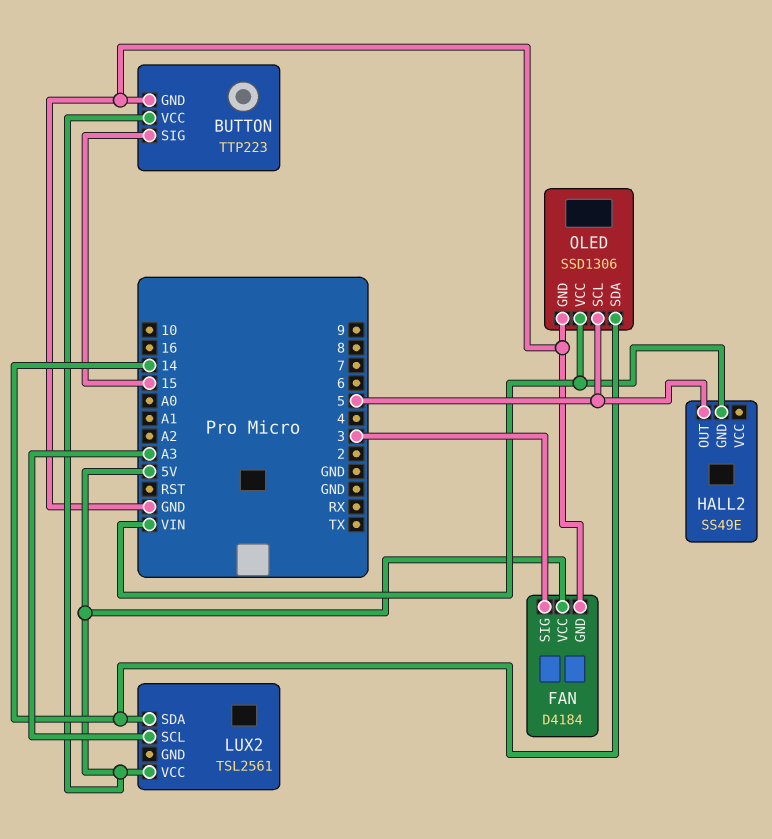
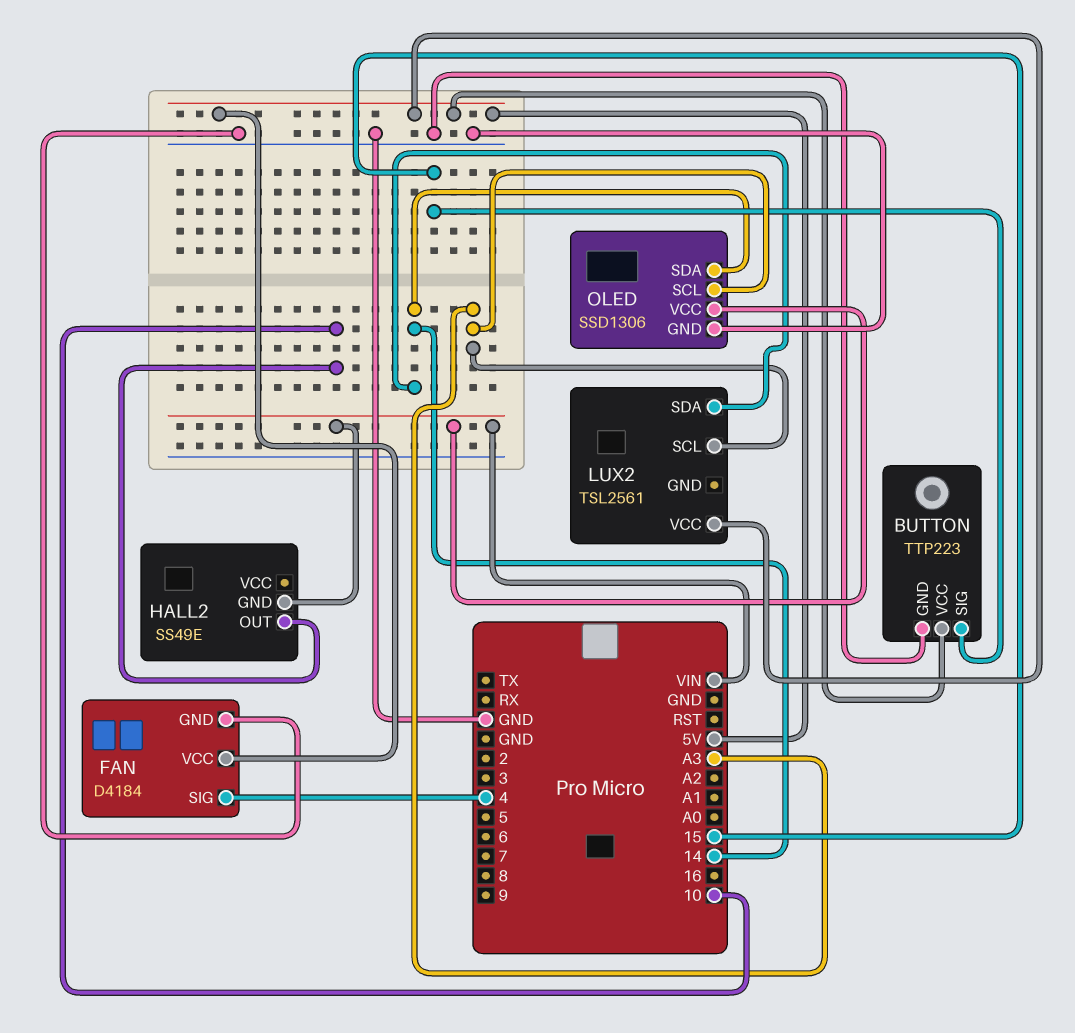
FAN pin SIG: 3 -> 4
HALL2 pin OUT: 5 -> 10
OLED pin SCL: 5 -> A3

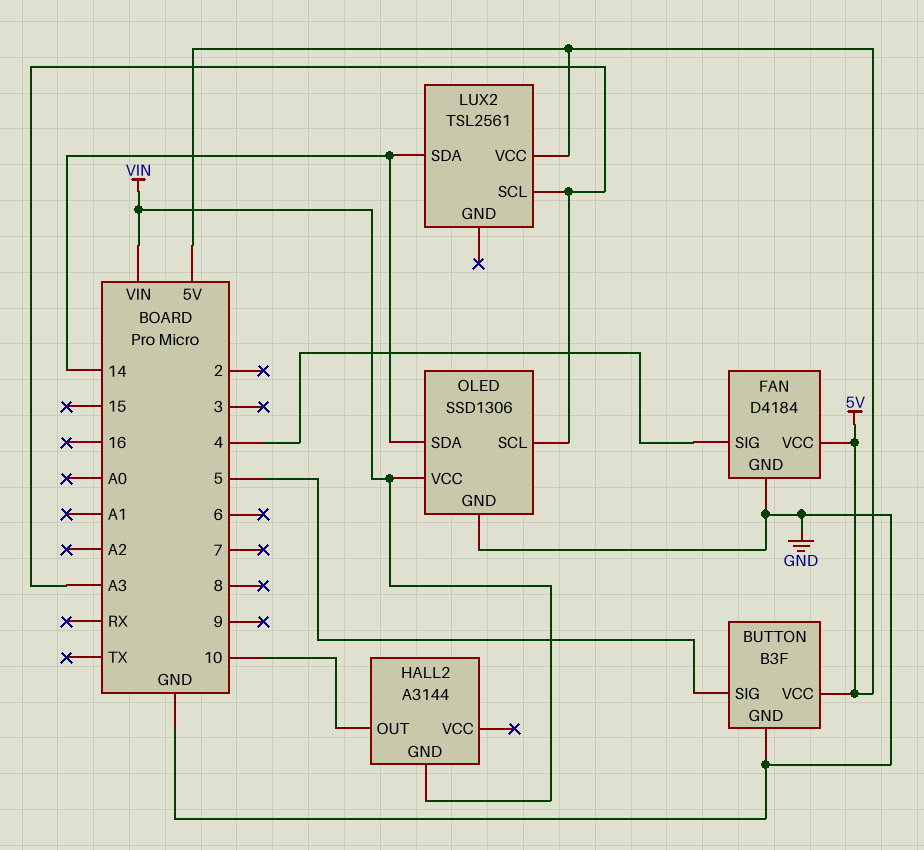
BUTTON: TTP223 -> B3F
BUTTON pin SIG: 15 -> 5
HALL2: SS49E -> A3144

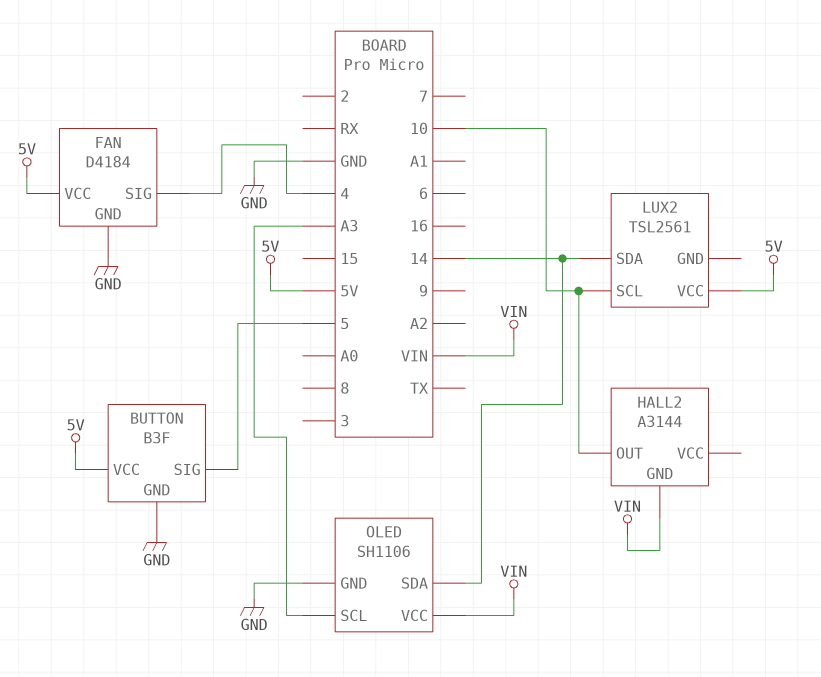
LUX2 pin SCL: A3 -> 10
OLED: SSD1306 -> SH1106

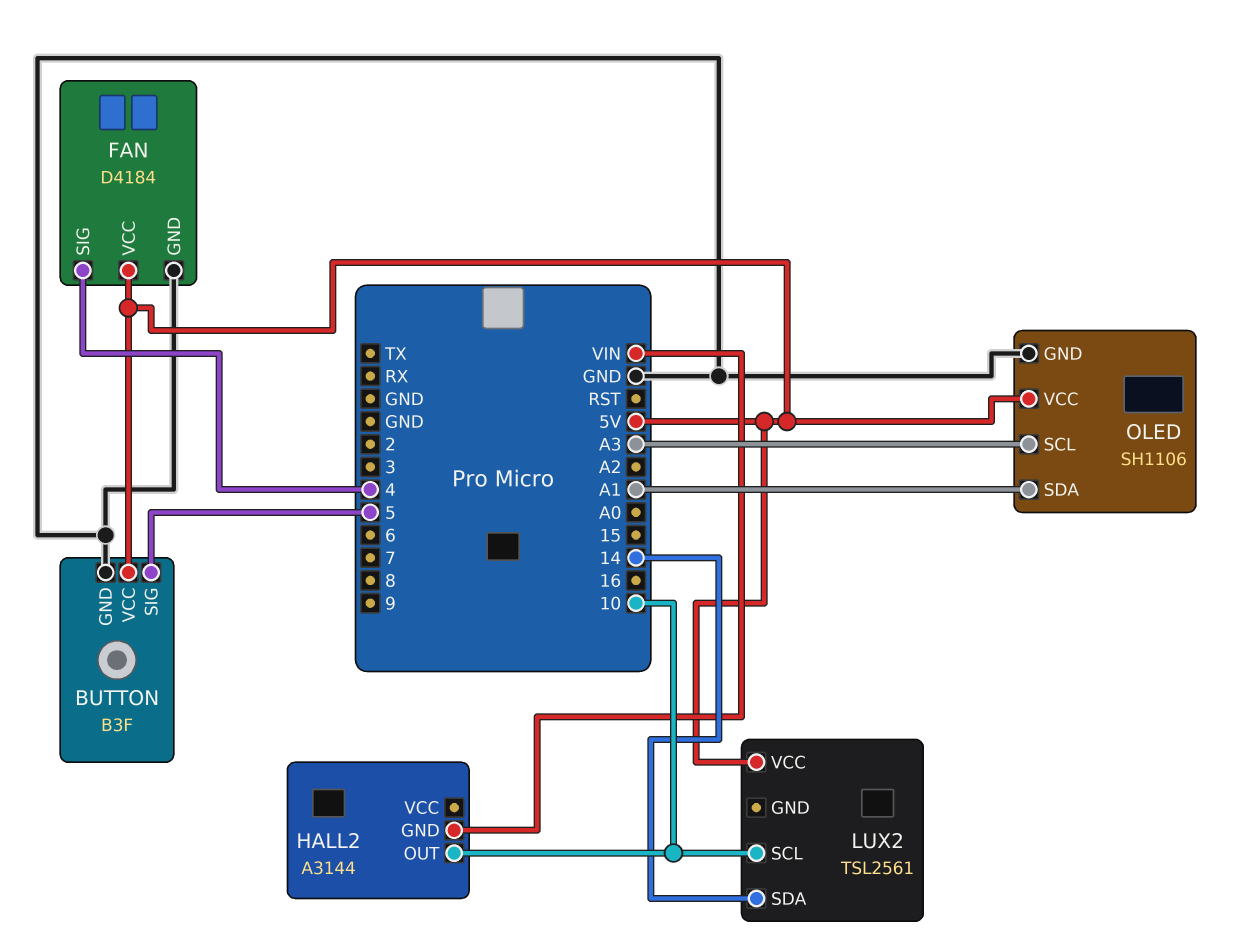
OLED pin SDA: 14 -> A1
OLED pin VCC: VIN -> 5V

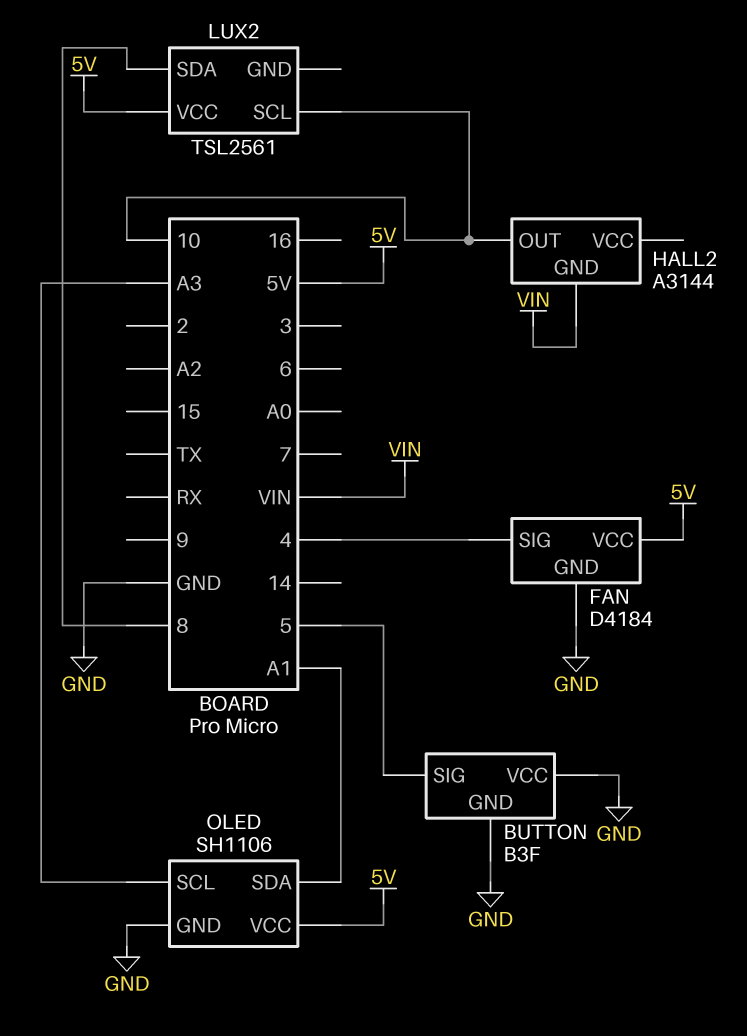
BUTTON pin VCC: 5V -> GND
LUX2 pin SDA: 14 -> 8

